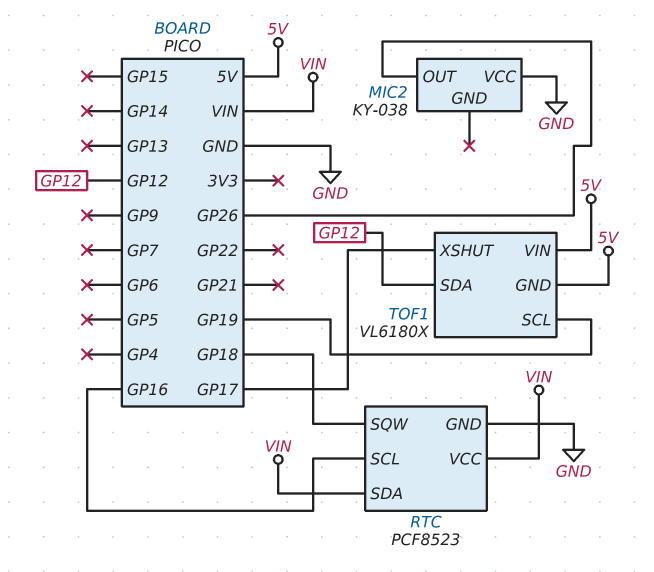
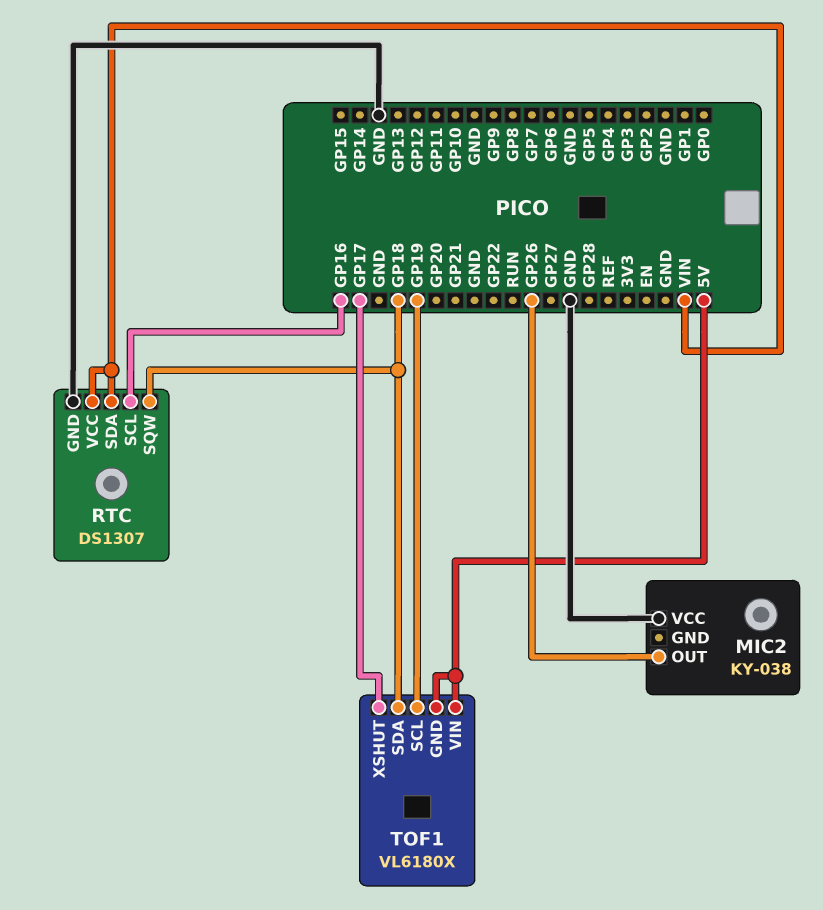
RTC: PCF8523 -> DS1307
TOF1 pin SDA: GP12 -> GP18

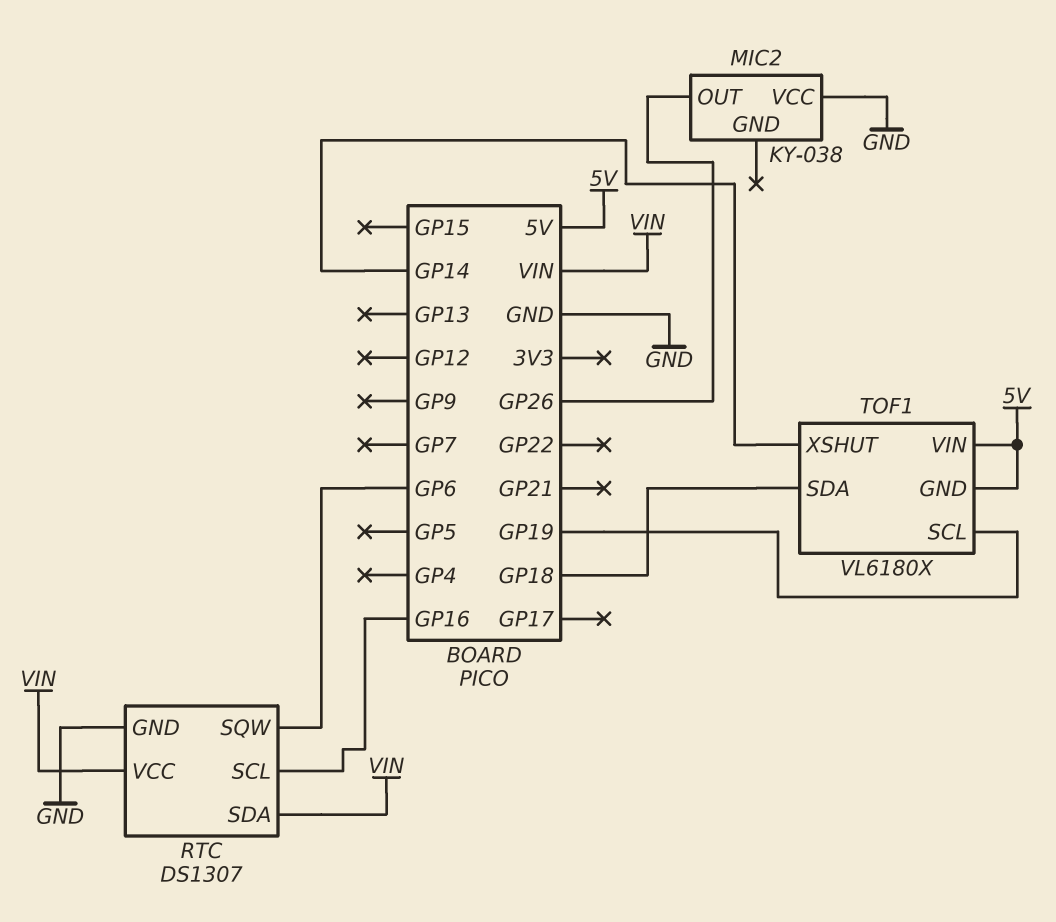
RTC pin SQW: GP18 -> GP6
TOF1 pin XSHUT: GP17 -> GP14

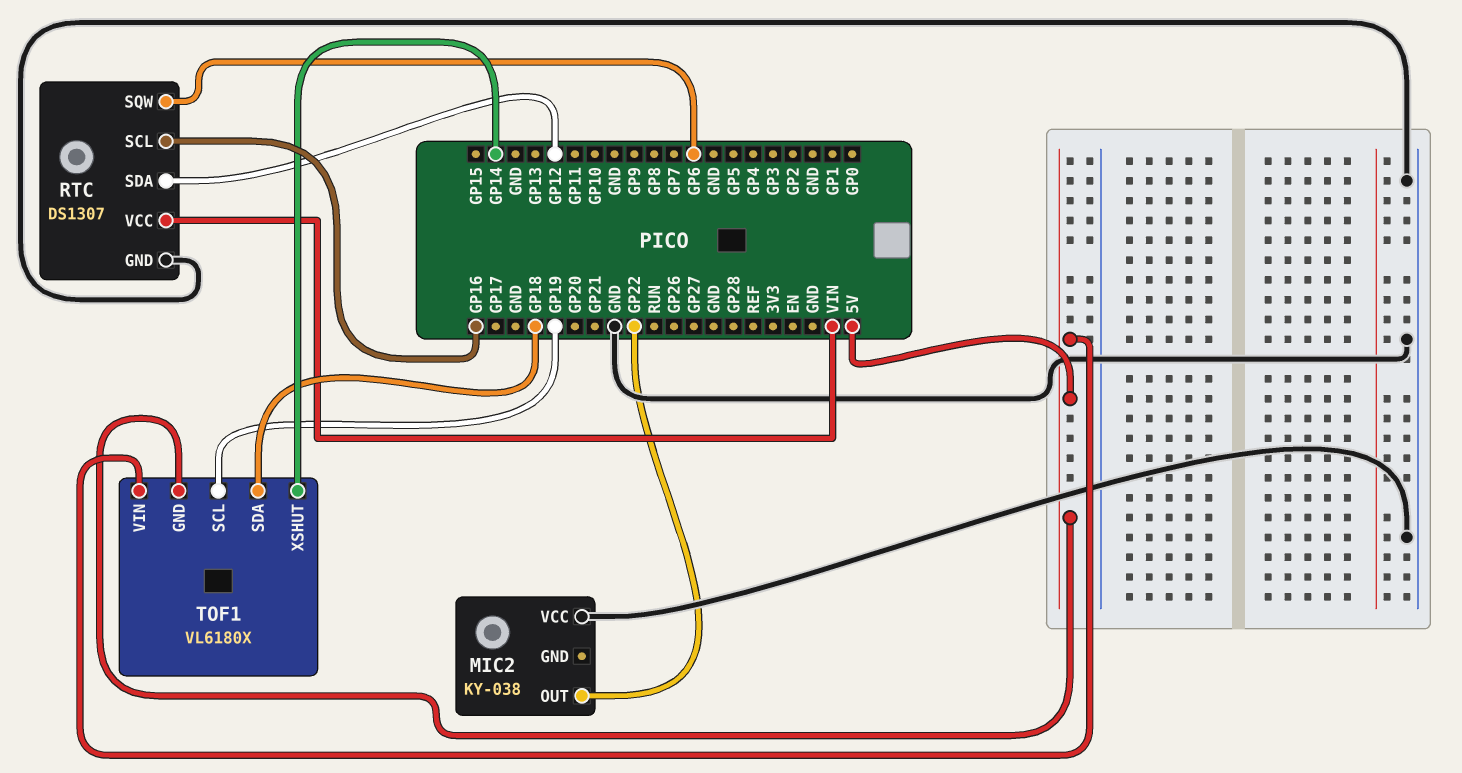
MIC2 pin OUT: GP26 -> GP22
RTC pin SDA: VIN -> GP12

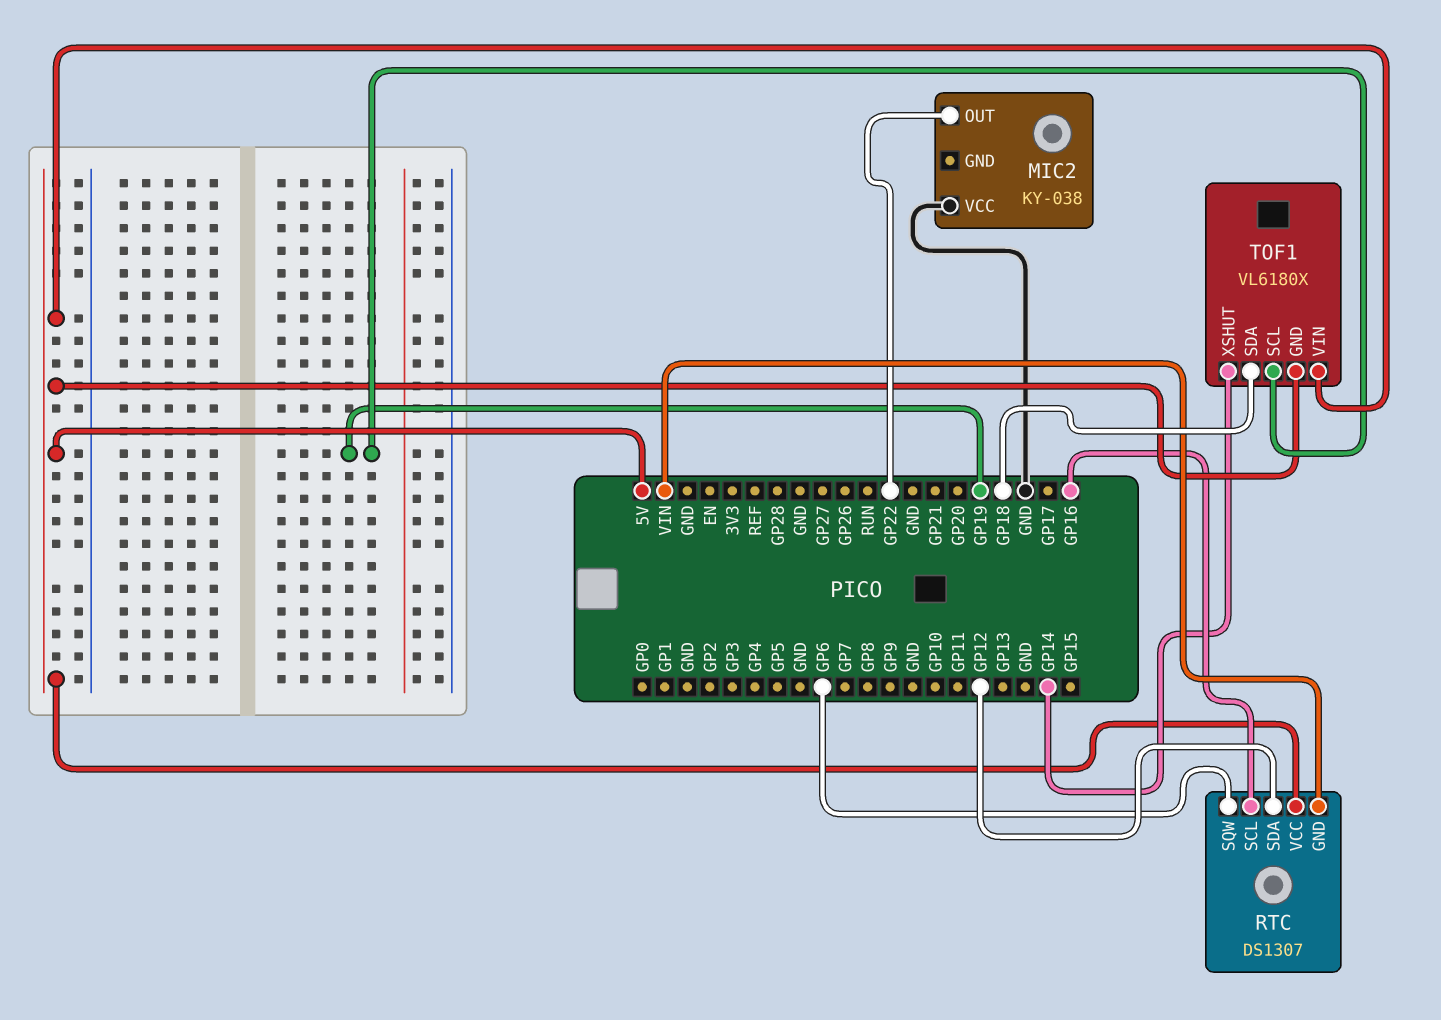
RTC pin GND: GND -> VIN
RTC pin VCC: VIN -> 5V

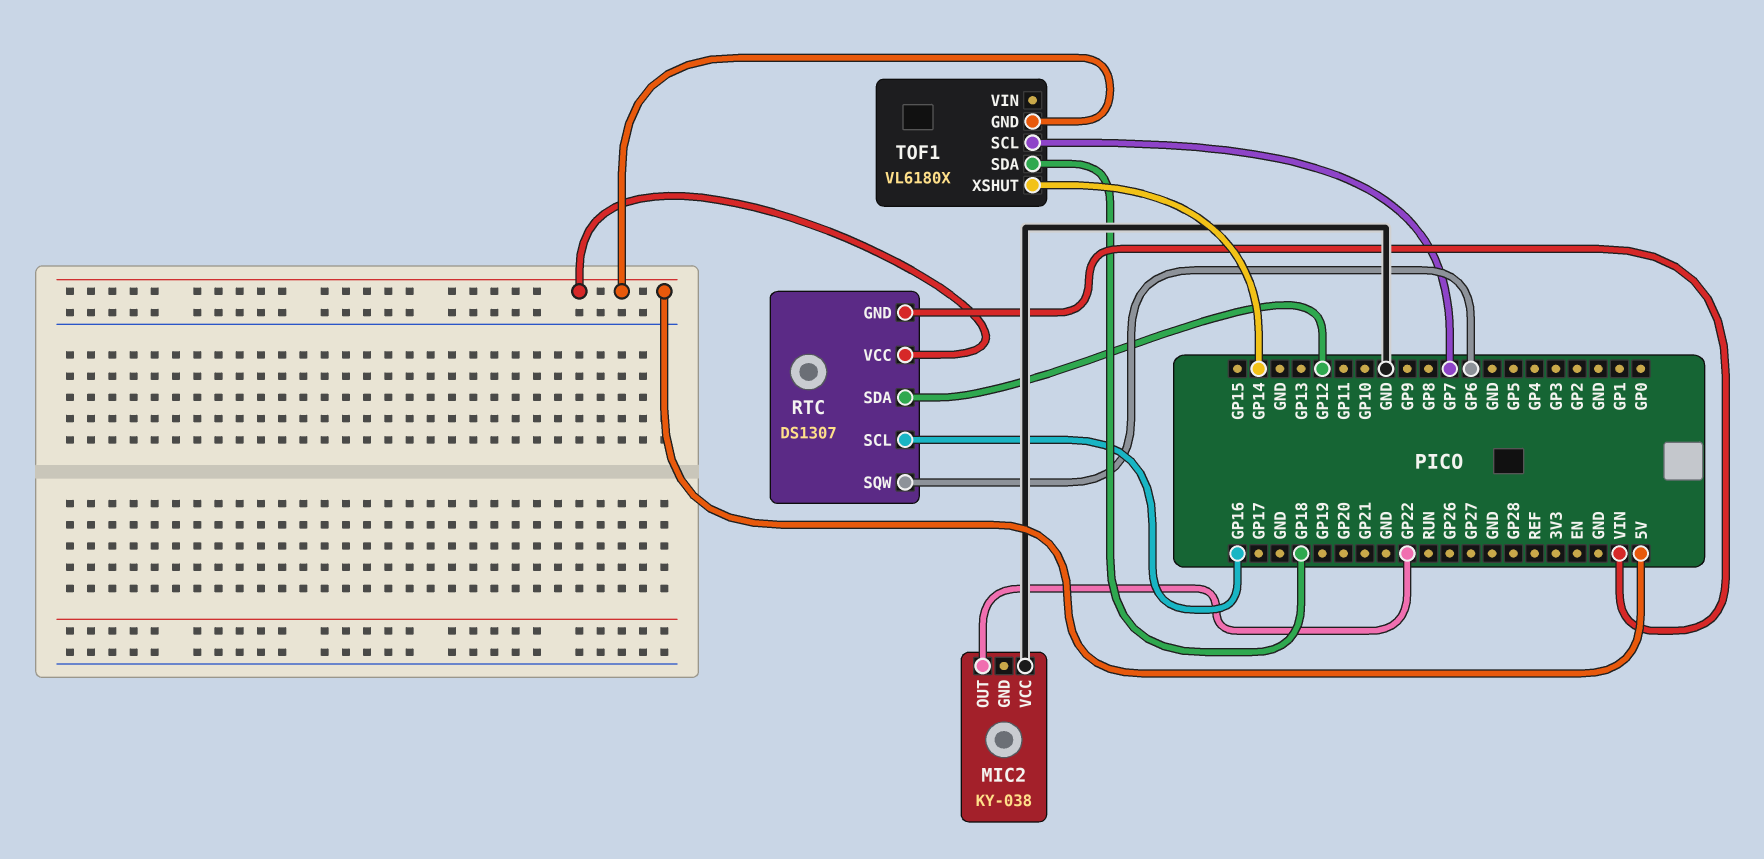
TOF1 pin SCL: GP19 -> GP7
TOF1 pin VIN: 5V -> none

